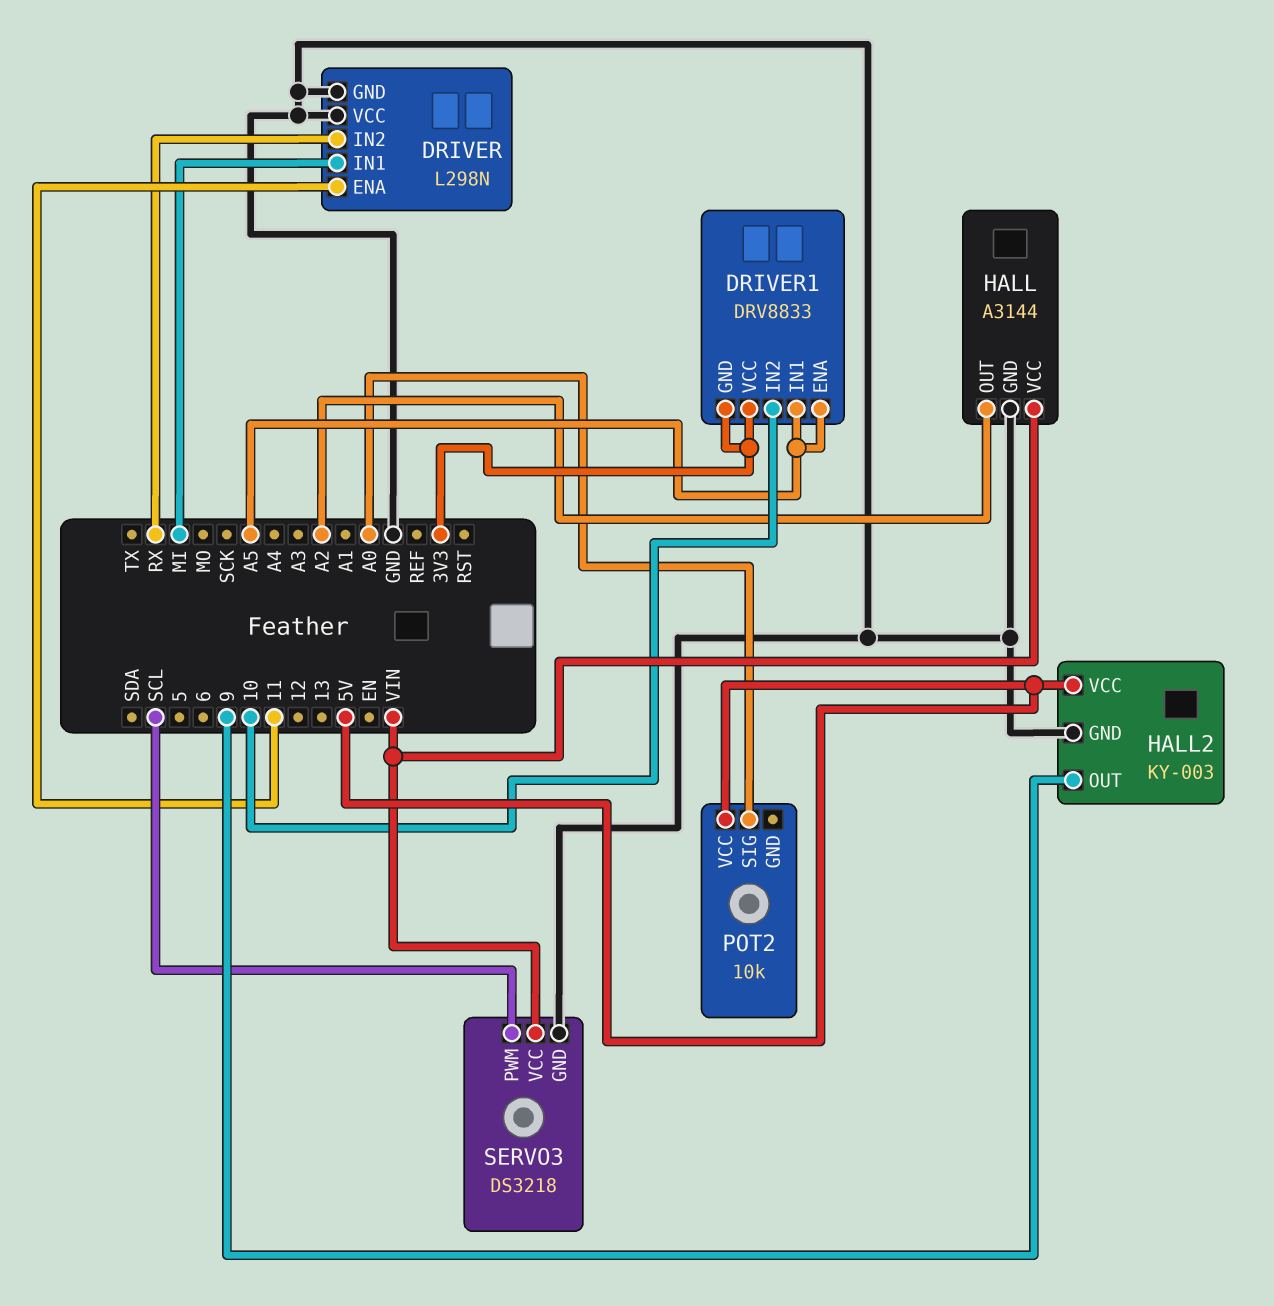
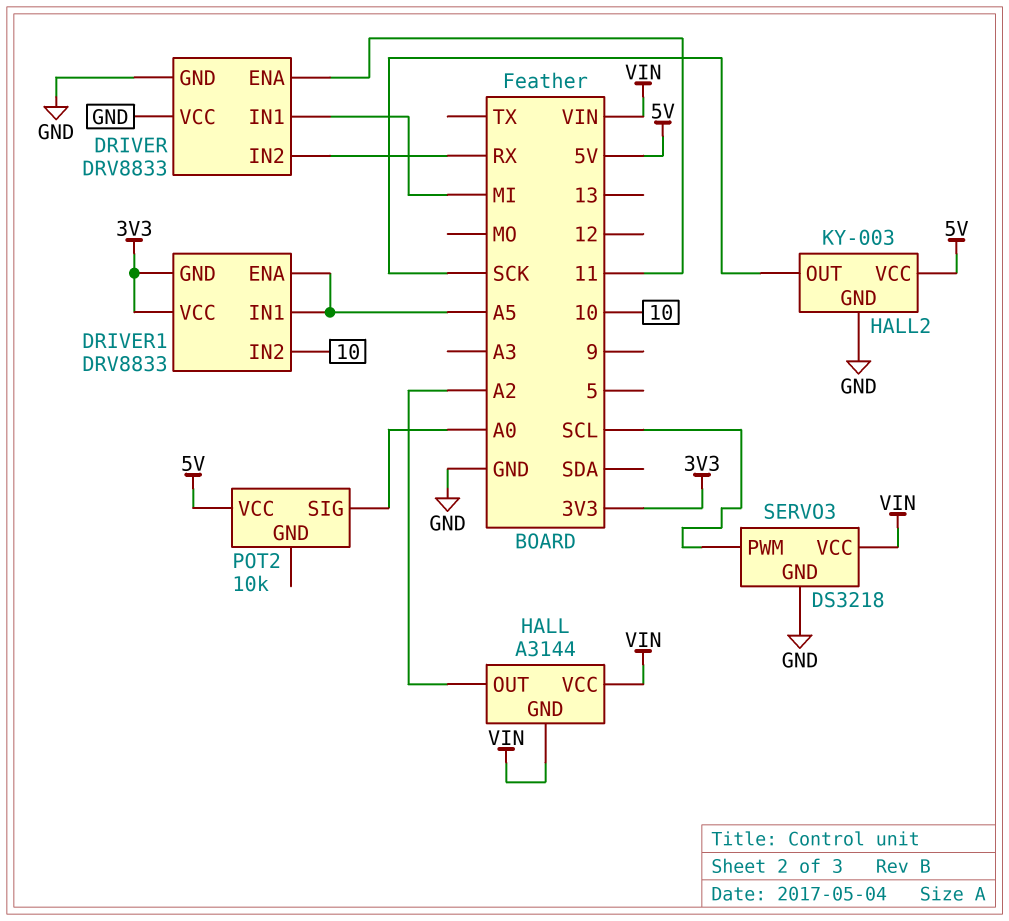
DRIVER: L298N -> DRV8833
HALL pin GND: GND -> VIN
HALL2 pin OUT: 9 -> SCK

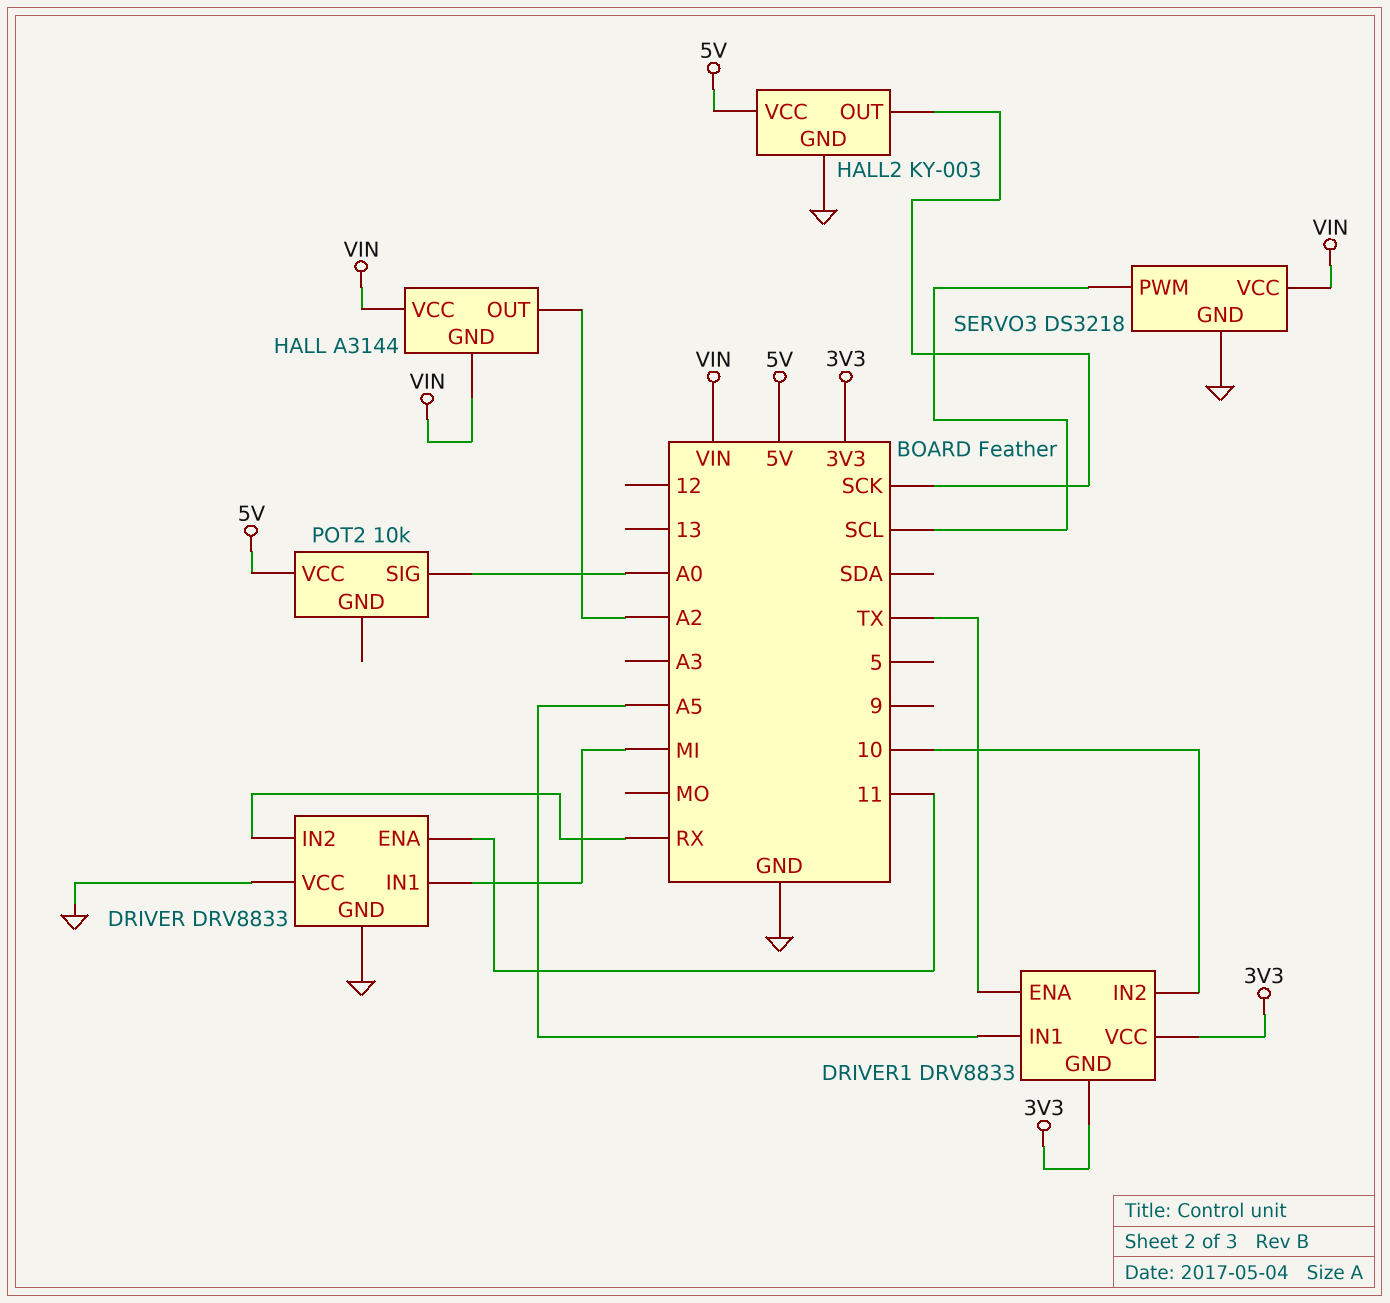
DRIVER1 pin ENA: A5 -> TX

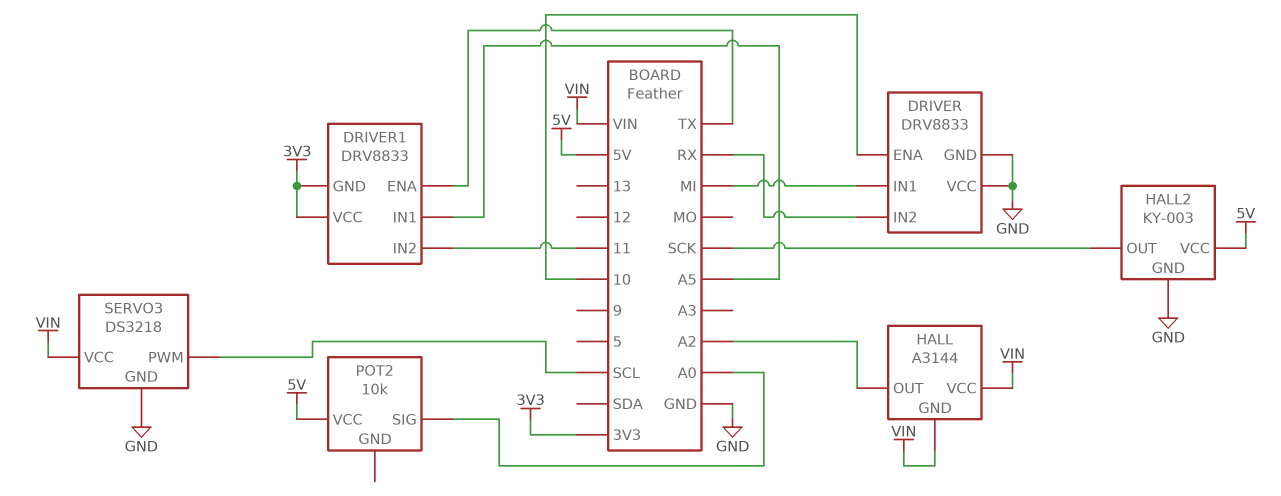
DRIVER pin ENA: 11 -> 10
DRIVER1 pin IN2: 10 -> 11

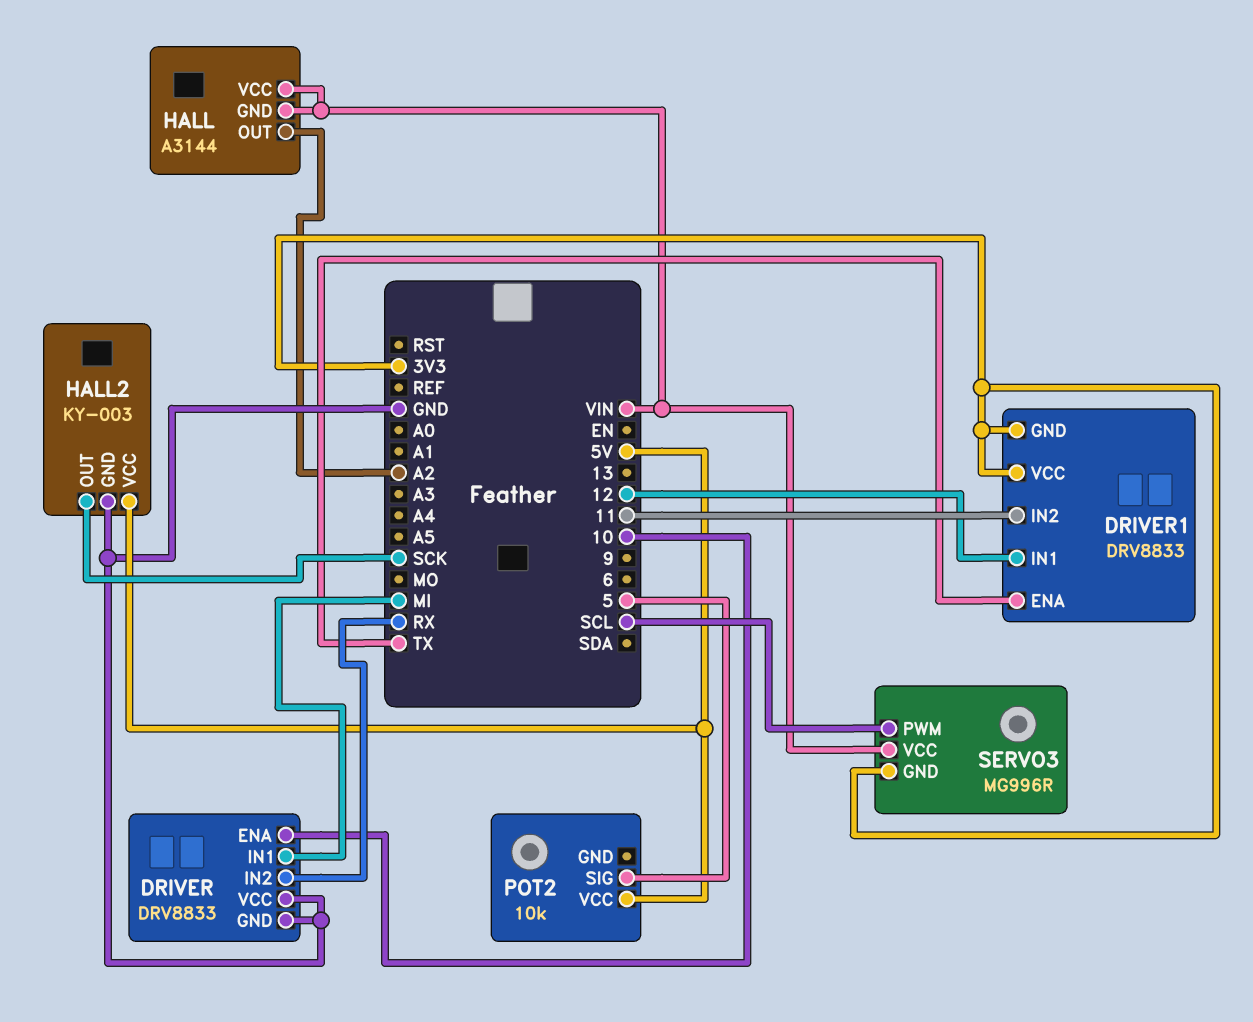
DRIVER1 pin IN1: A5 -> 12
POT2 pin SIG: A0 -> 5
SERVO3: DS3218 -> MG996R
SERVO3 pin GND: GND -> 3V3

